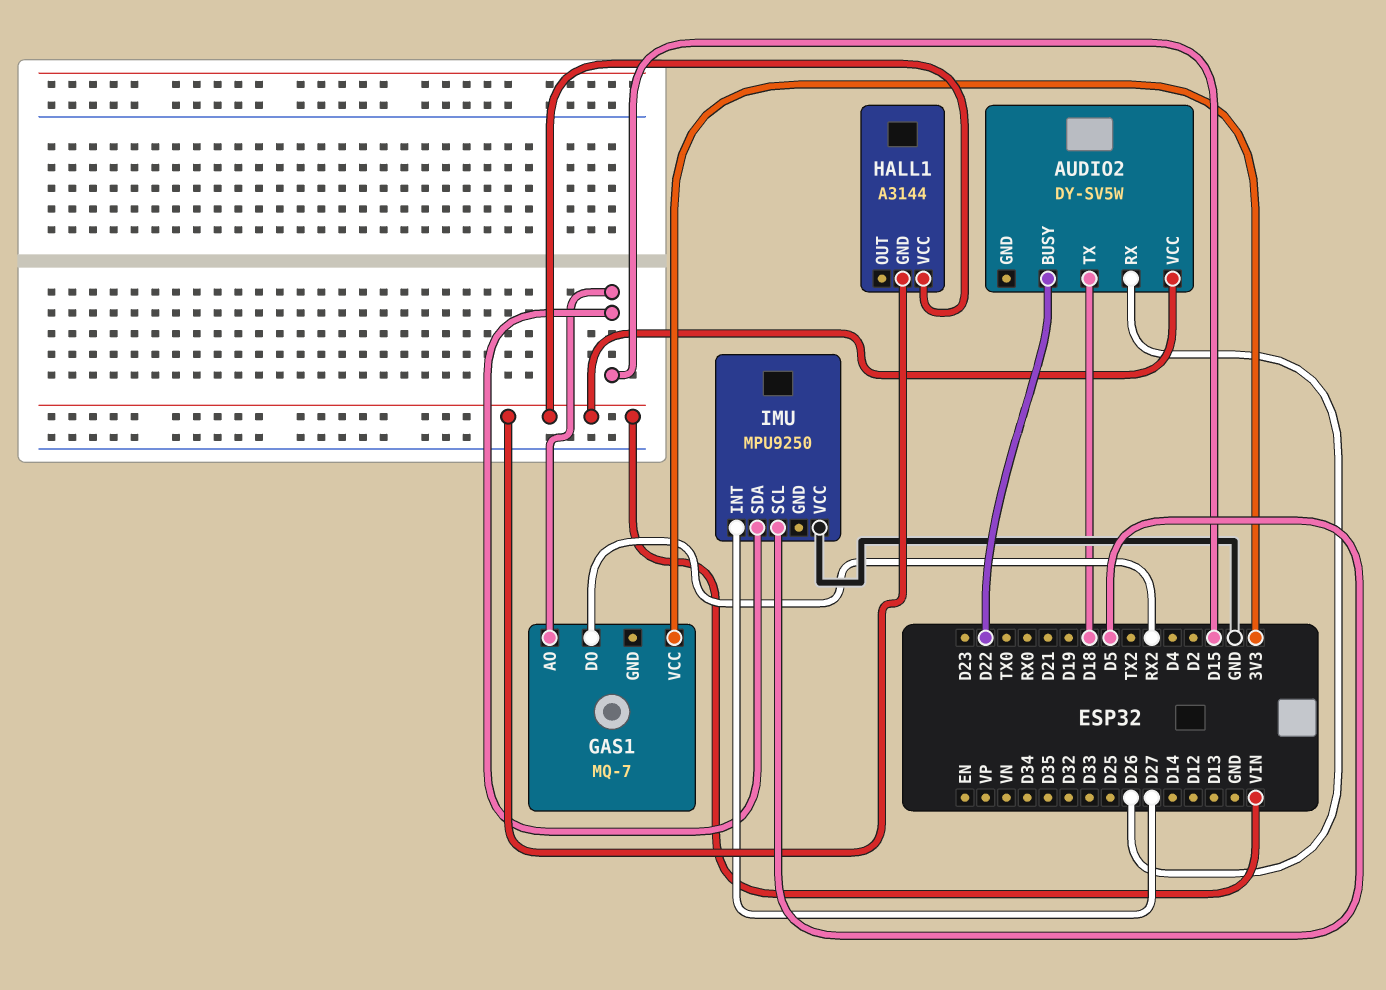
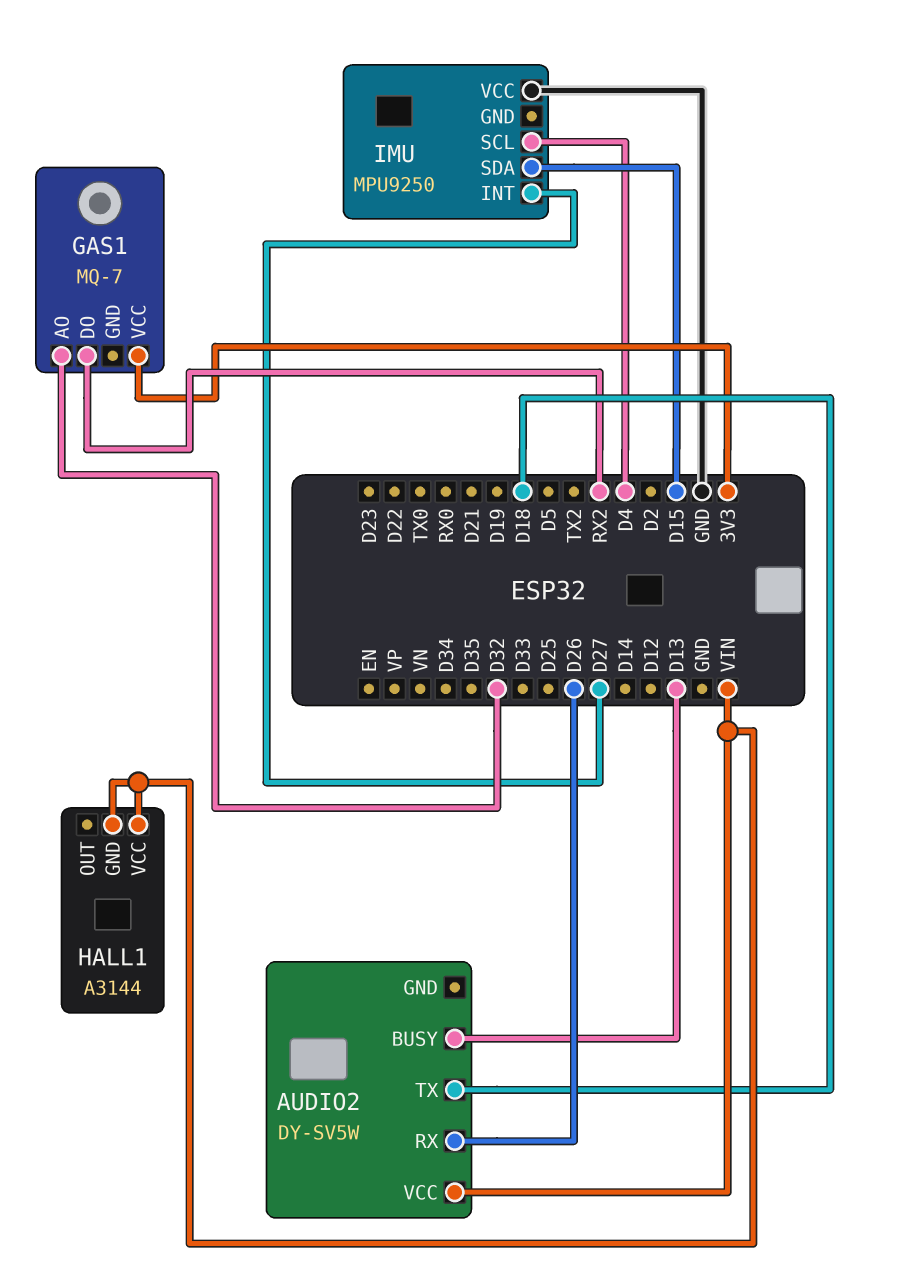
AUDIO2 pin BUSY: D22 -> D13
GAS1 pin AO: D15 -> D32
IMU pin SCL: D5 -> D4

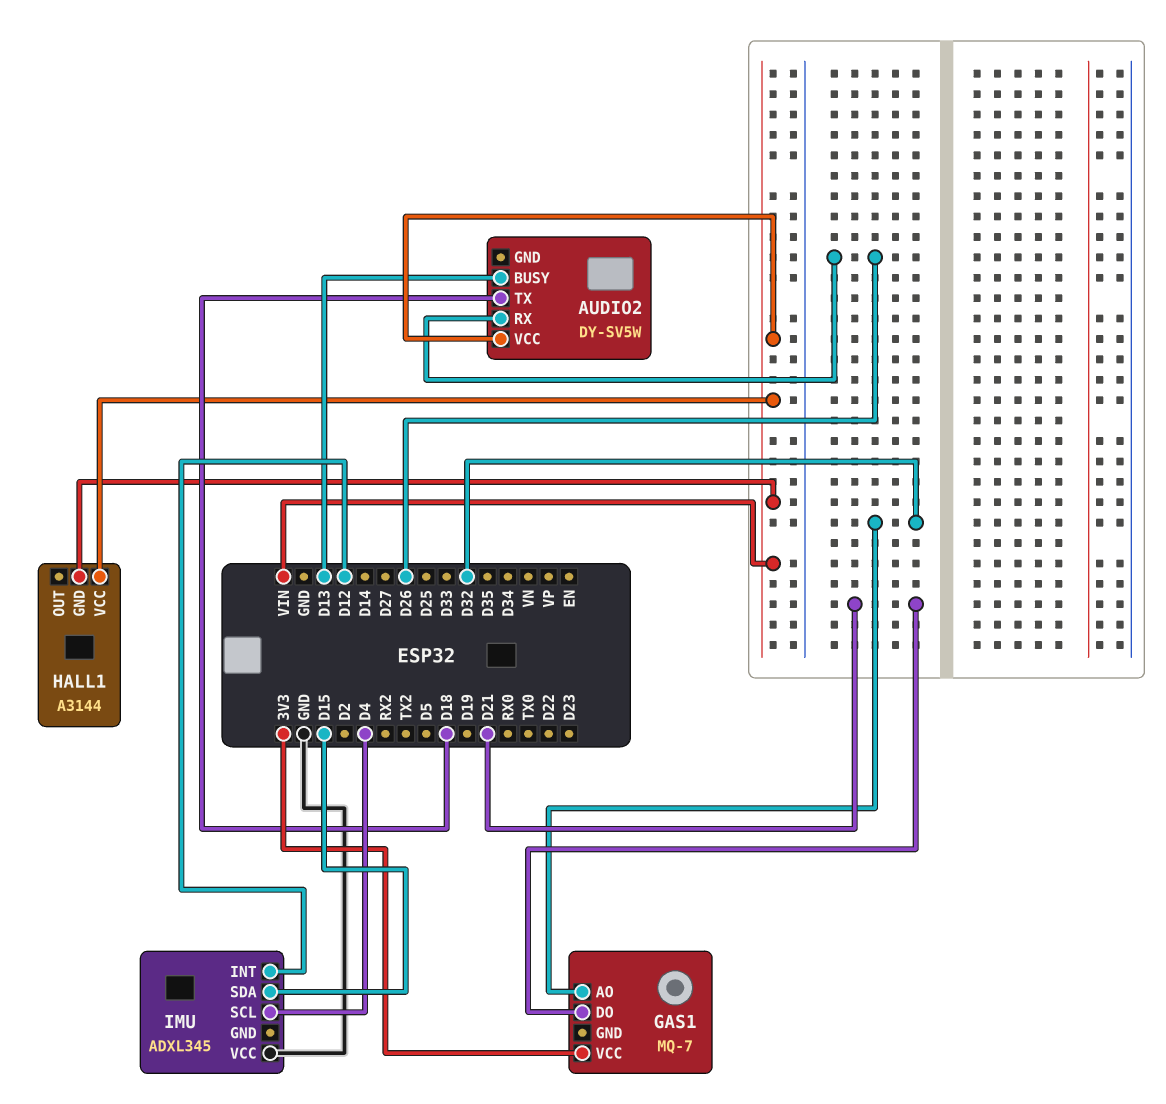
GAS1 pin DO: RX2 -> D21
IMU: MPU9250 -> ADXL345
IMU pin INT: D27 -> D12

